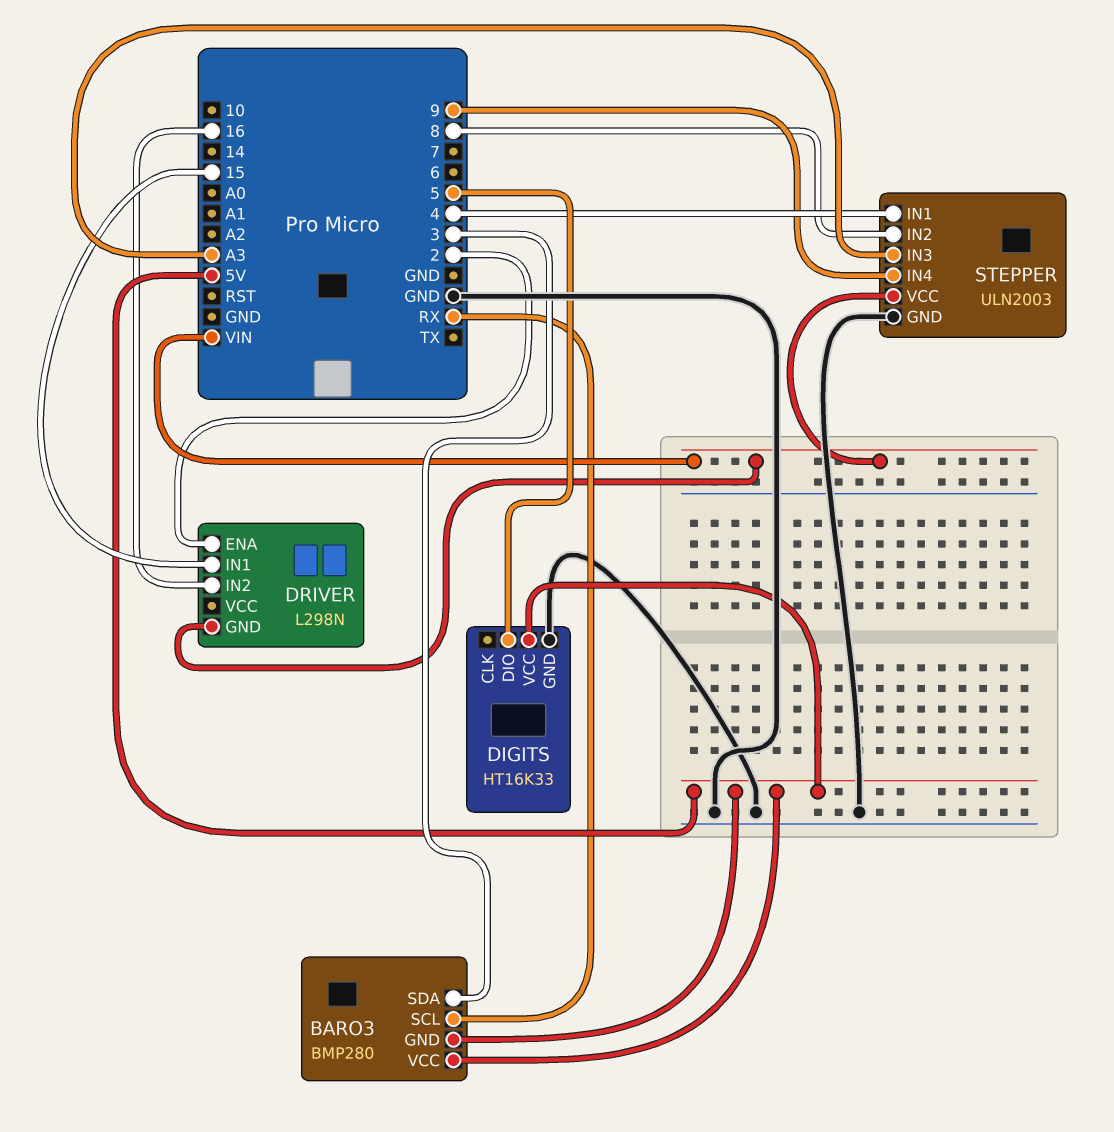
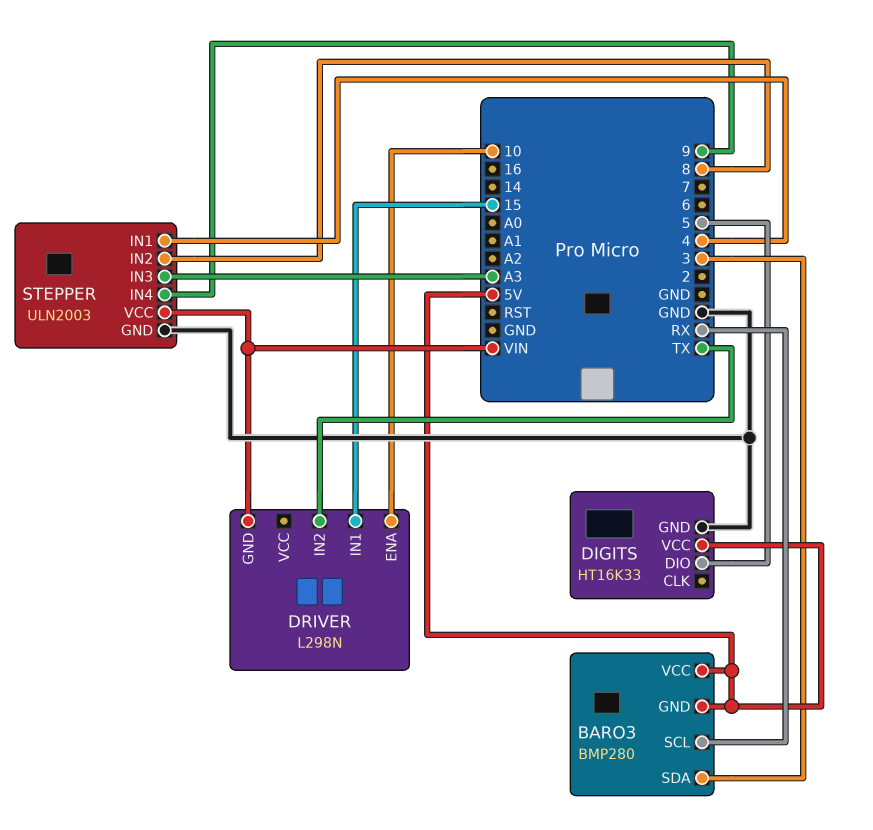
DRIVER pin ENA: 2 -> 10
DRIVER pin IN2: 16 -> TX

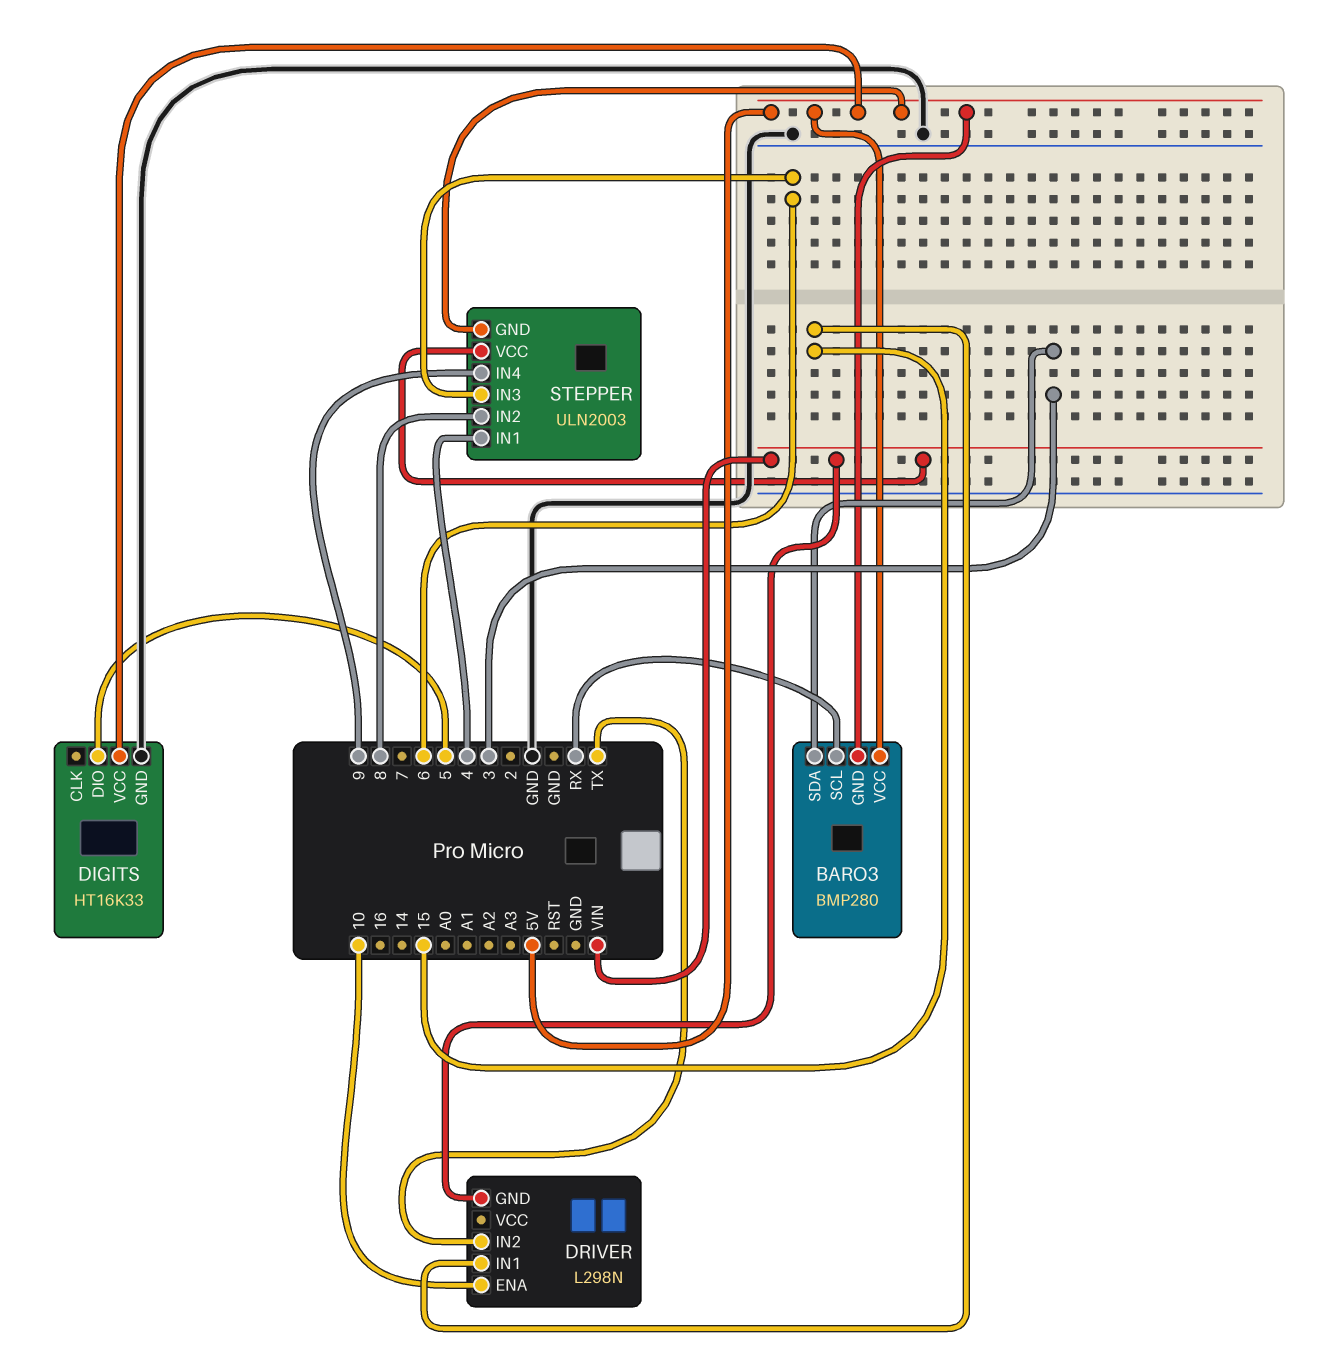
STEPPER pin GND: GND -> 5V
STEPPER pin IN3: A3 -> 6

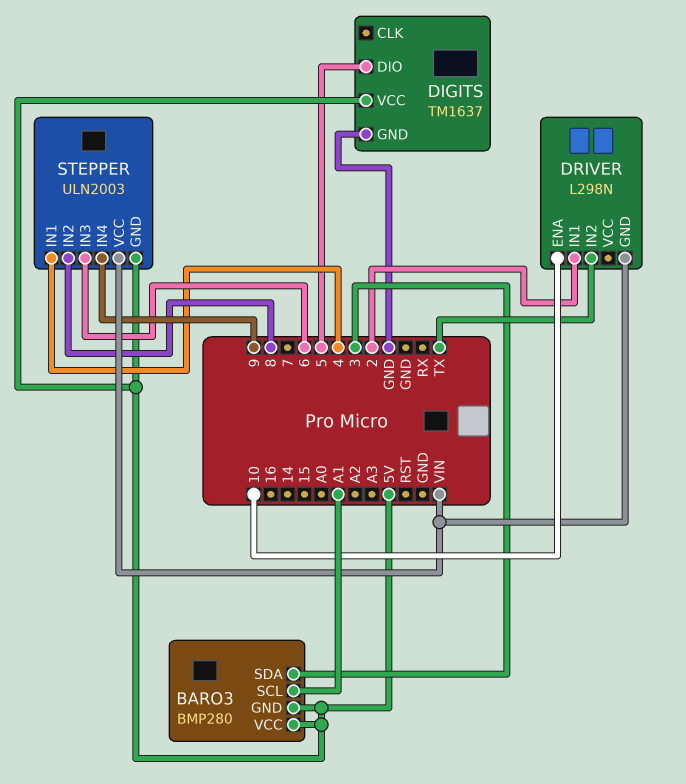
BARO3 pin SCL: RX -> A1
DIGITS: HT16K33 -> TM1637
DRIVER pin IN1: 15 -> 2

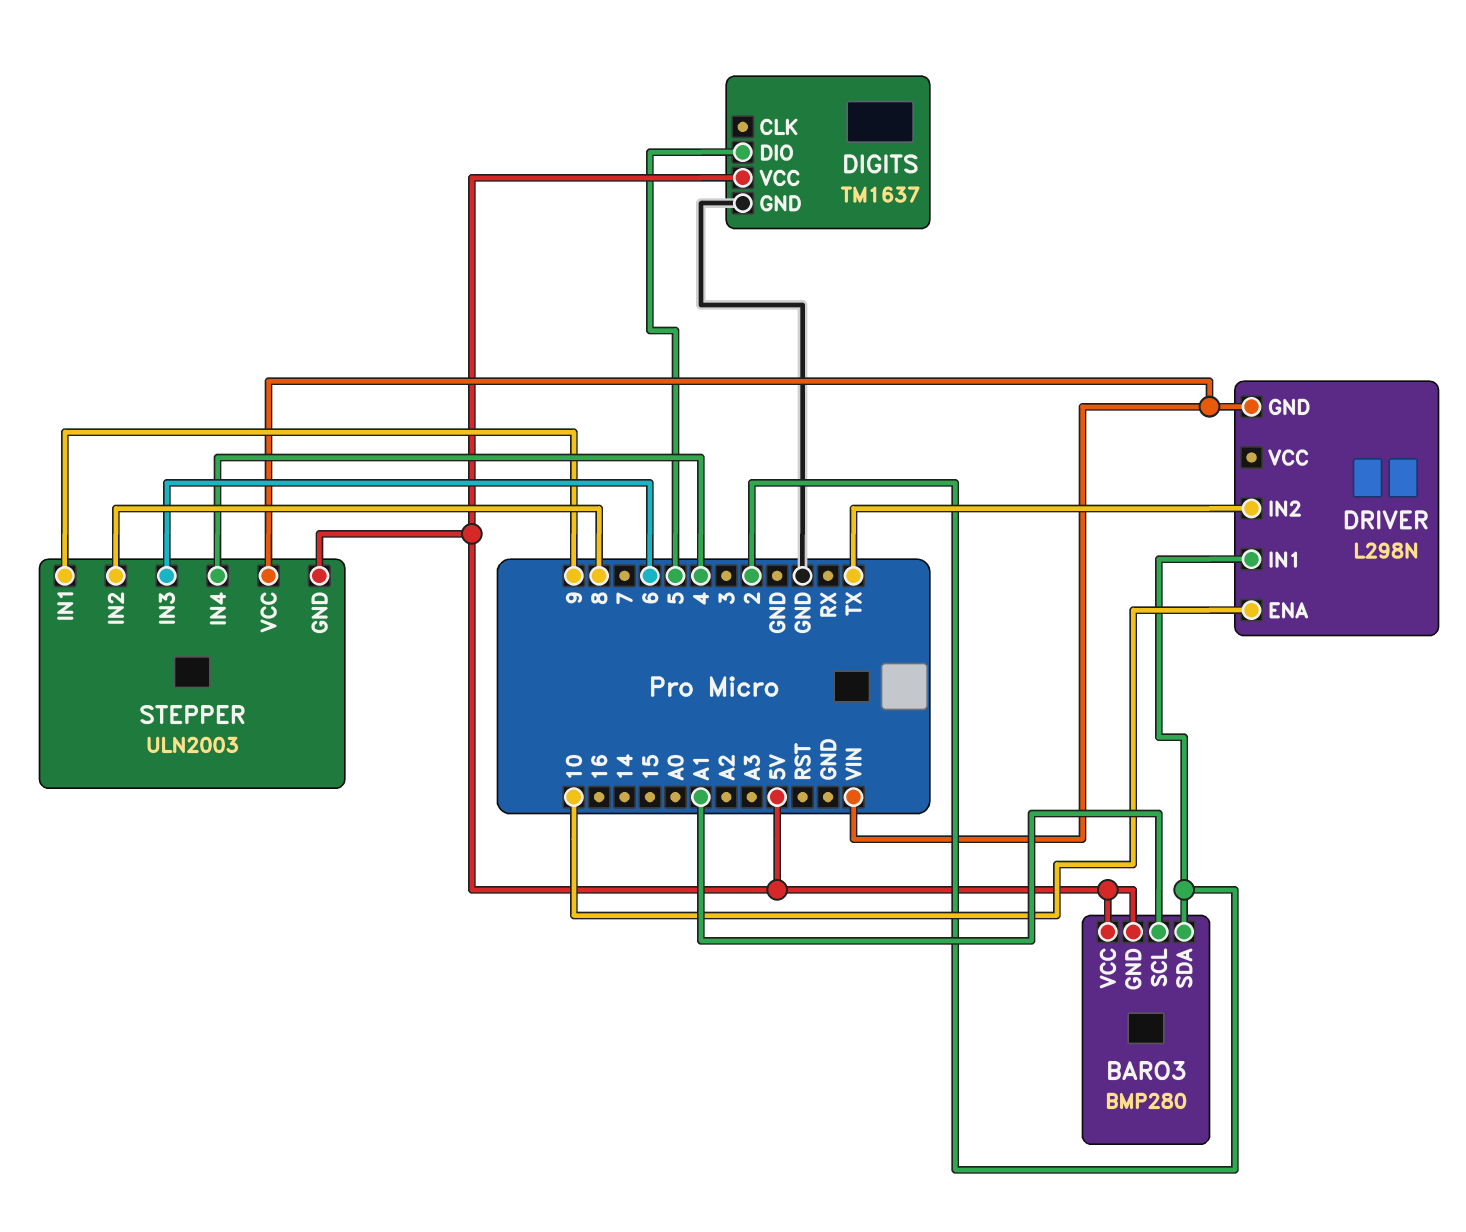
BARO3 pin SDA: 3 -> 2
STEPPER pin IN1: 4 -> 9
STEPPER pin IN4: 9 -> 4

